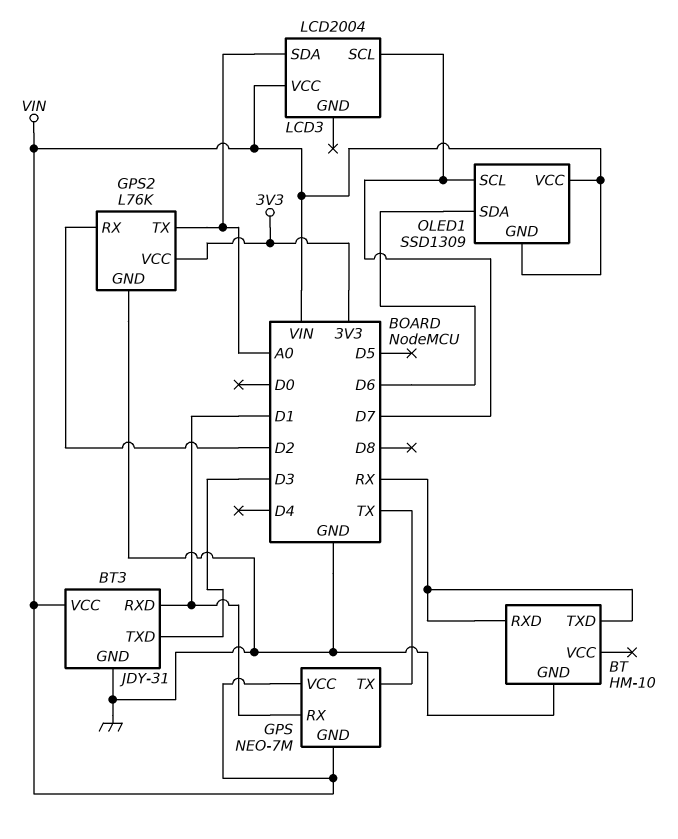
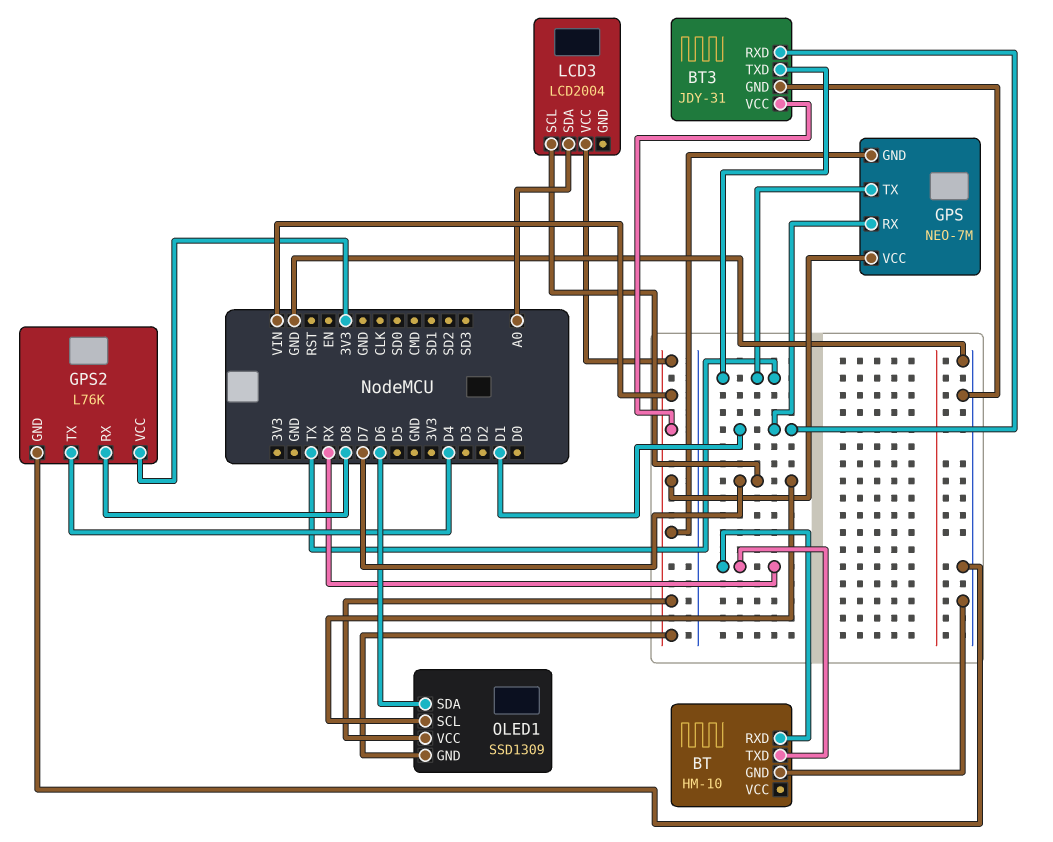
BT3 pin TXD: D3 -> TX
GPS2 pin RX: D2 -> D8
GPS2 pin TX: A0 -> D4

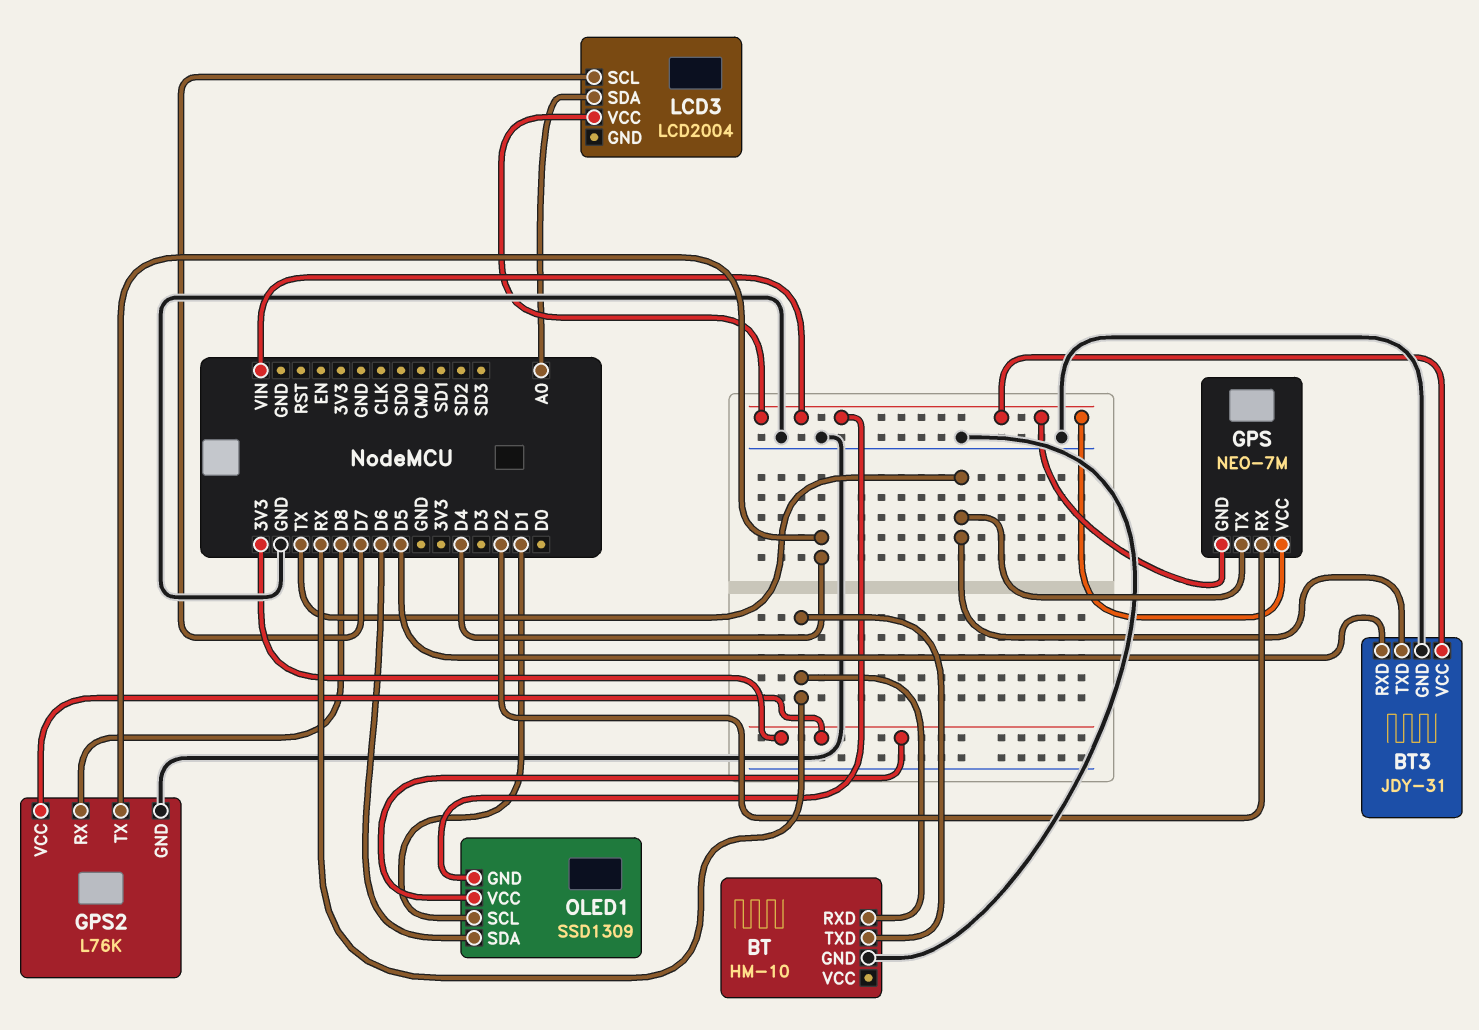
BT3 pin RXD: D1 -> D5
GPS pin RX: D1 -> D2
OLED1 pin SCL: D7 -> D1
OLED1 pin VCC: VIN -> 3V3

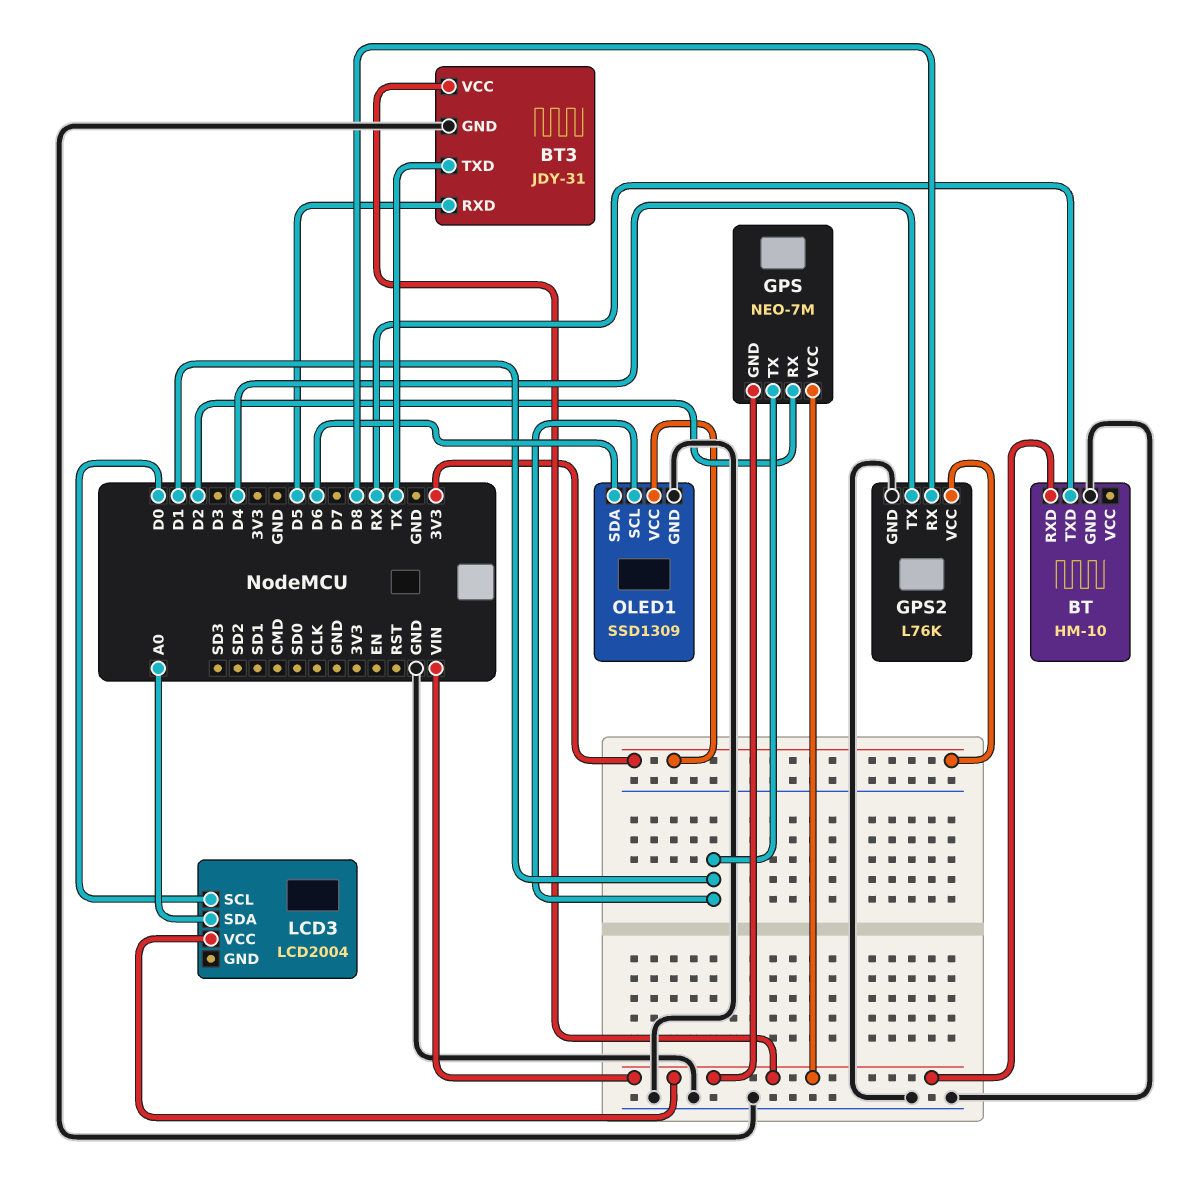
BT pin RXD: RX -> VIN
GPS pin TX: TX -> D1
LCD3 pin SCL: D7 -> D0
OLED1 pin GND: VIN -> GND

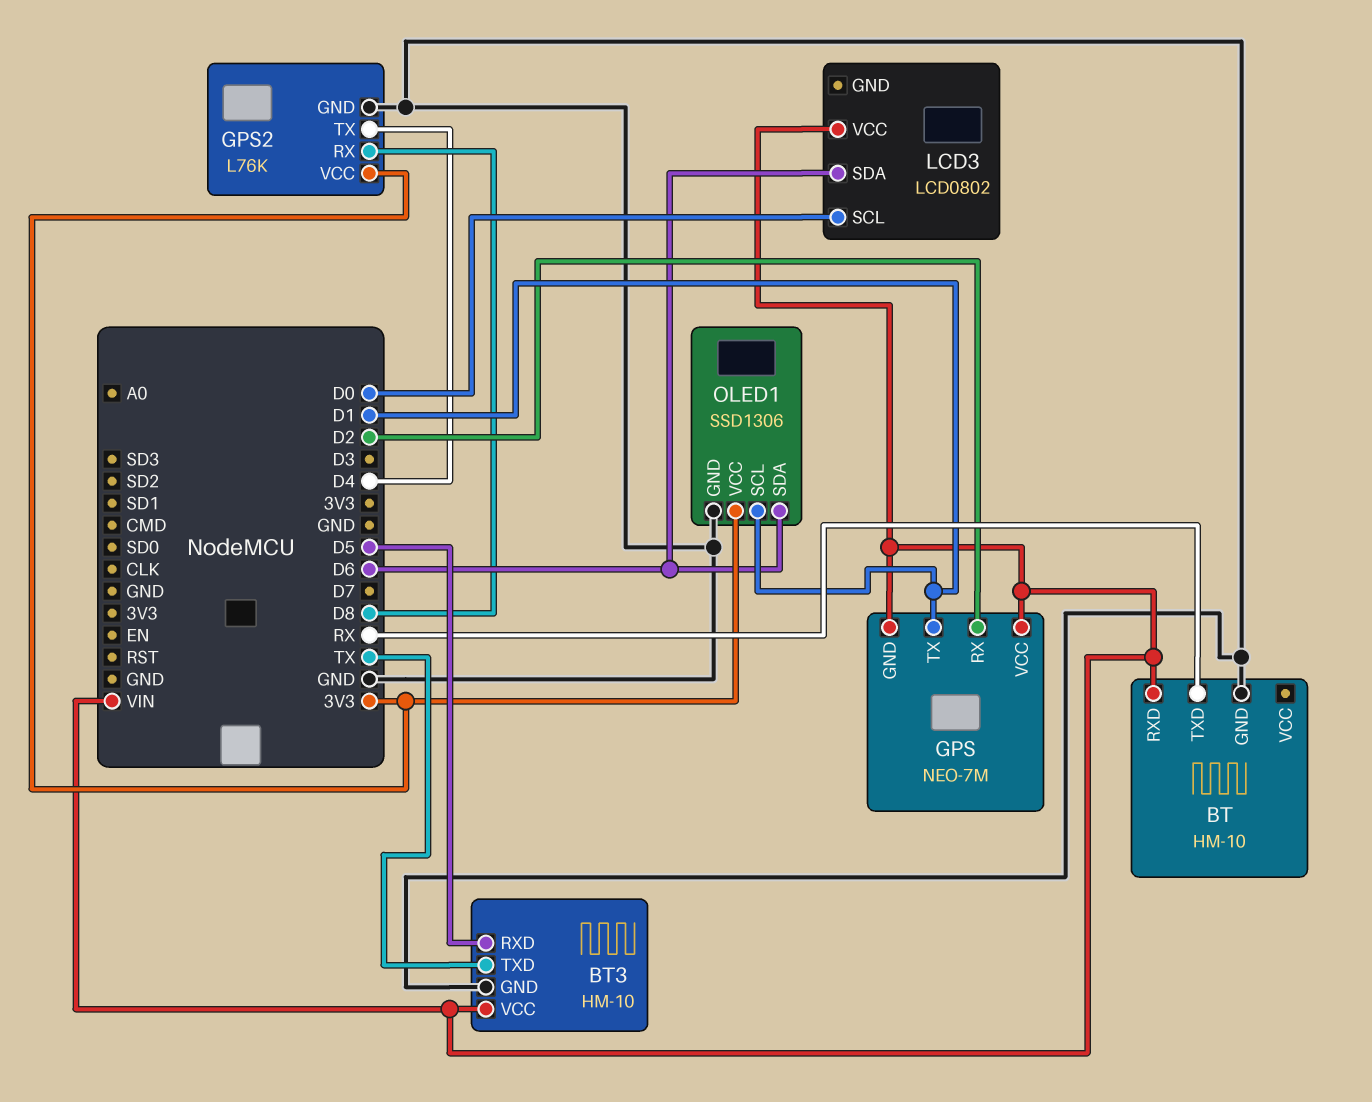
BT3: JDY-31 -> HM-10
LCD3: LCD2004 -> LCD0802
LCD3 pin SDA: A0 -> D6
OLED1: SSD1309 -> SSD1306

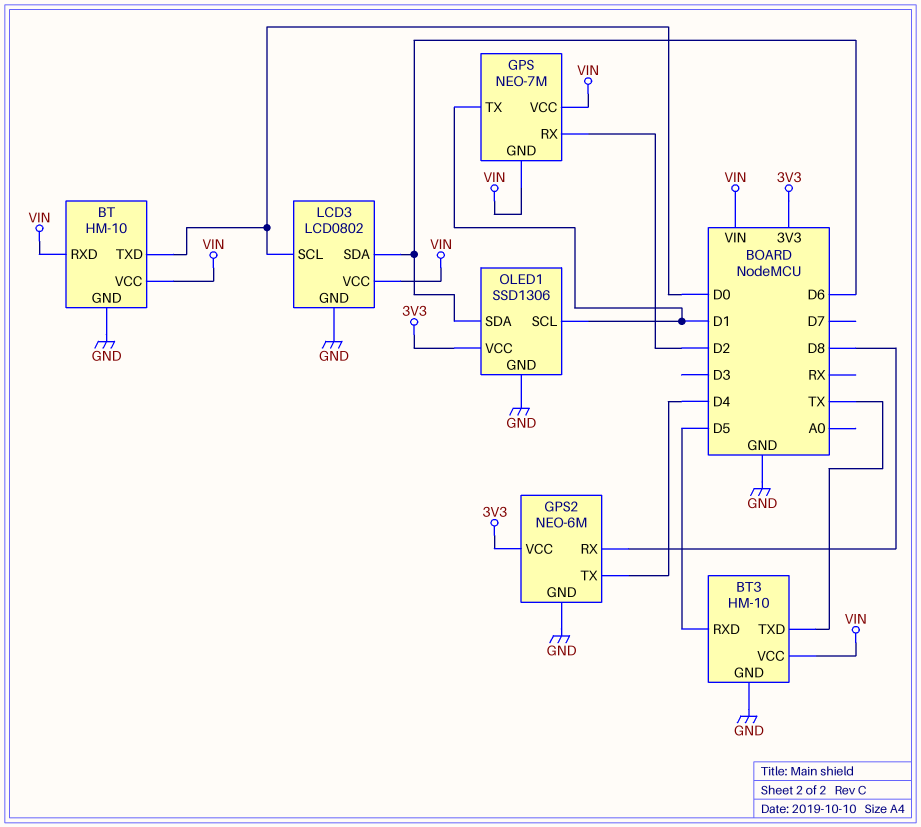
BT pin TXD: RX -> D0
BT pin VCC: none -> VIN
GPS2: L76K -> NEO-6M
LCD3 pin GND: none -> GND

